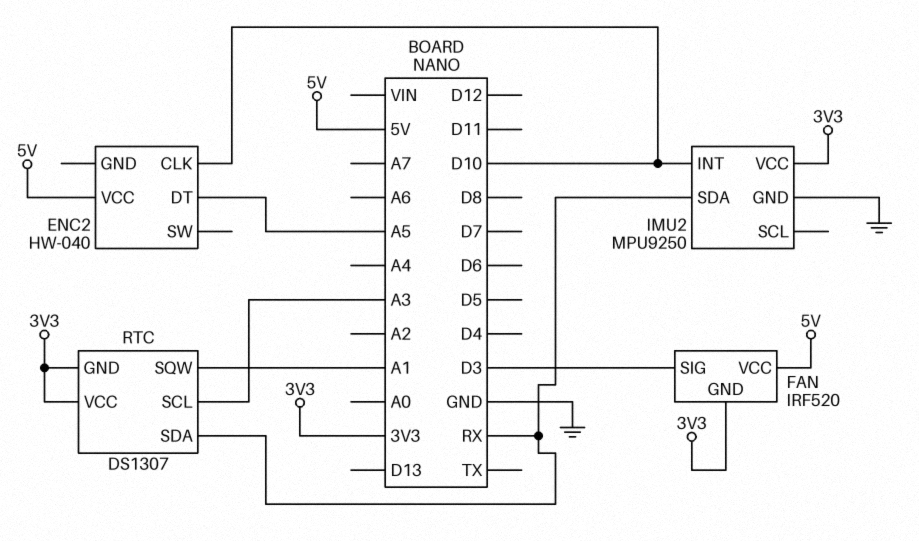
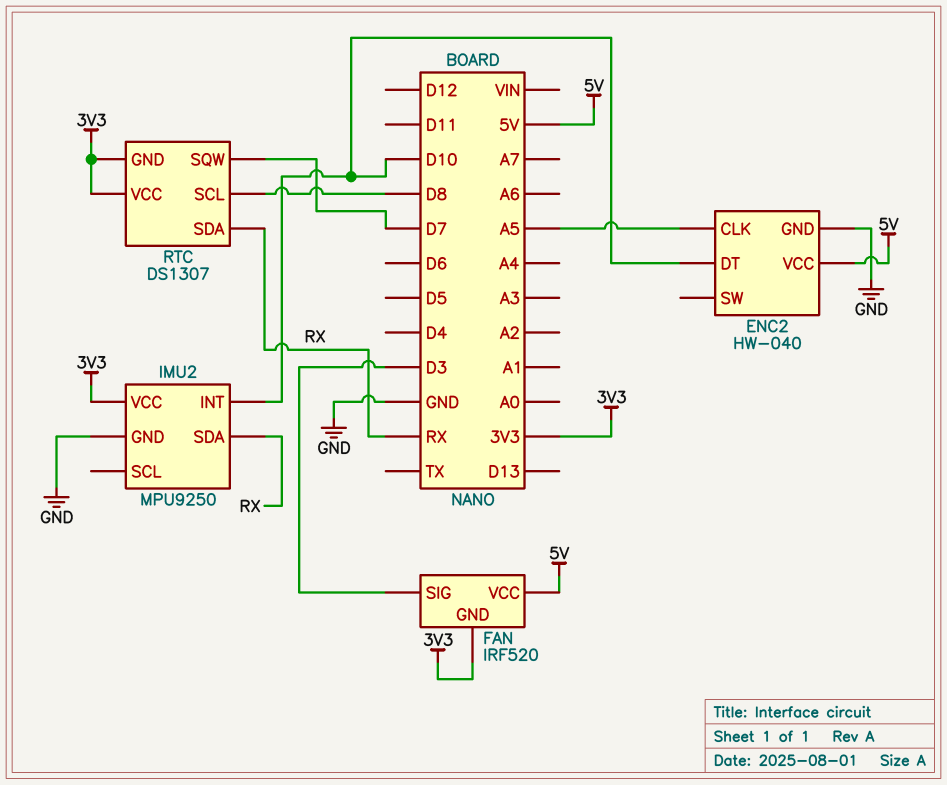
ENC2 pin CLK: D10 -> A5
ENC2 pin DT: A5 -> D10
ENC2 pin GND: none -> GND
RTC pin SCL: A3 -> D8
RTC pin SQW: A1 -> D7

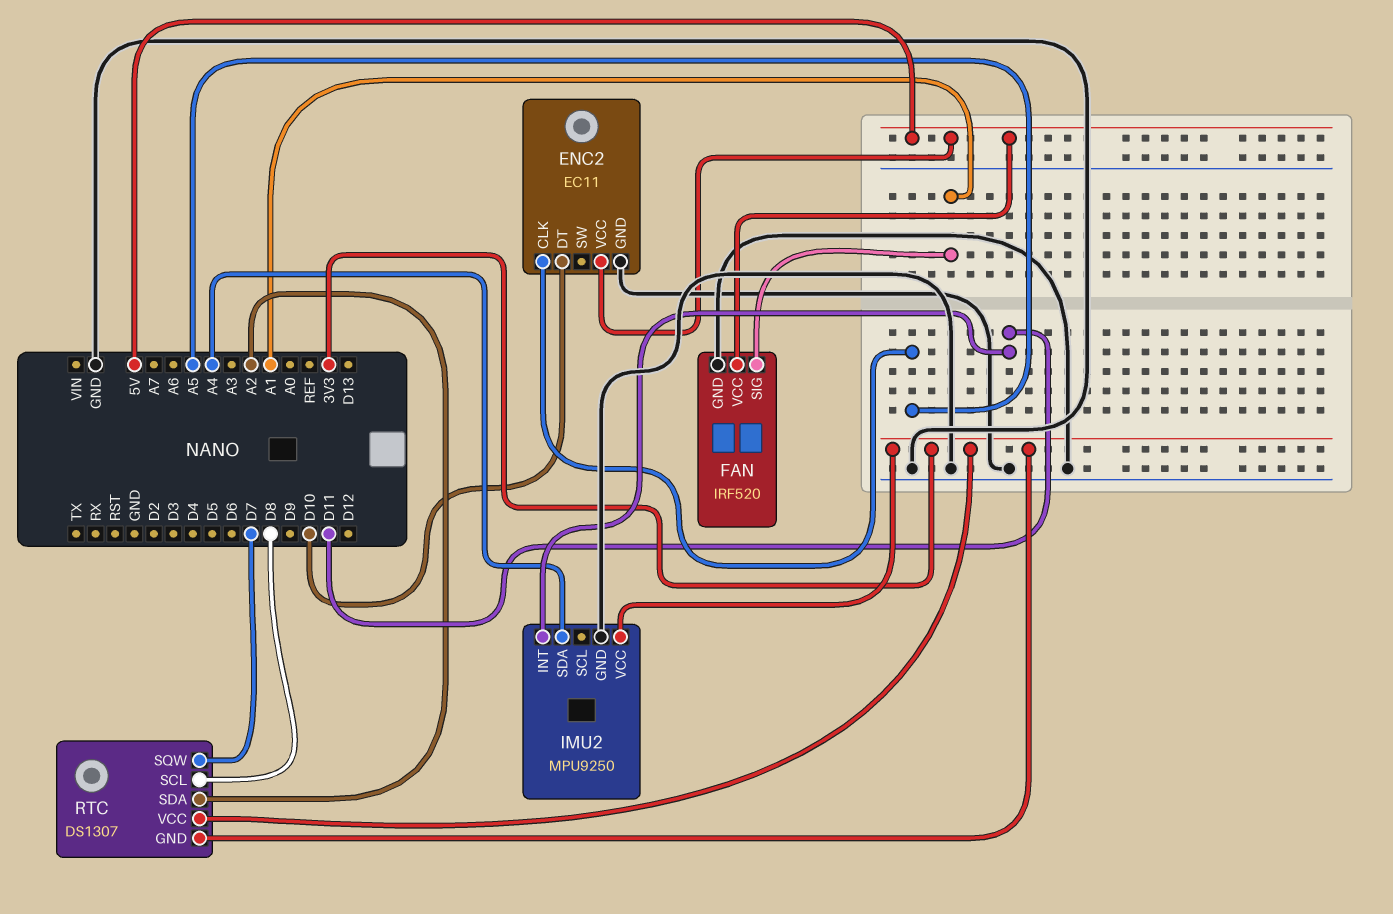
ENC2: HW-040 -> EC11
FAN pin GND: 3V3 -> GND
FAN pin SIG: D3 -> A1
IMU2 pin INT: D10 -> D11
IMU2 pin SDA: RX -> A4
RTC pin SDA: RX -> A2

